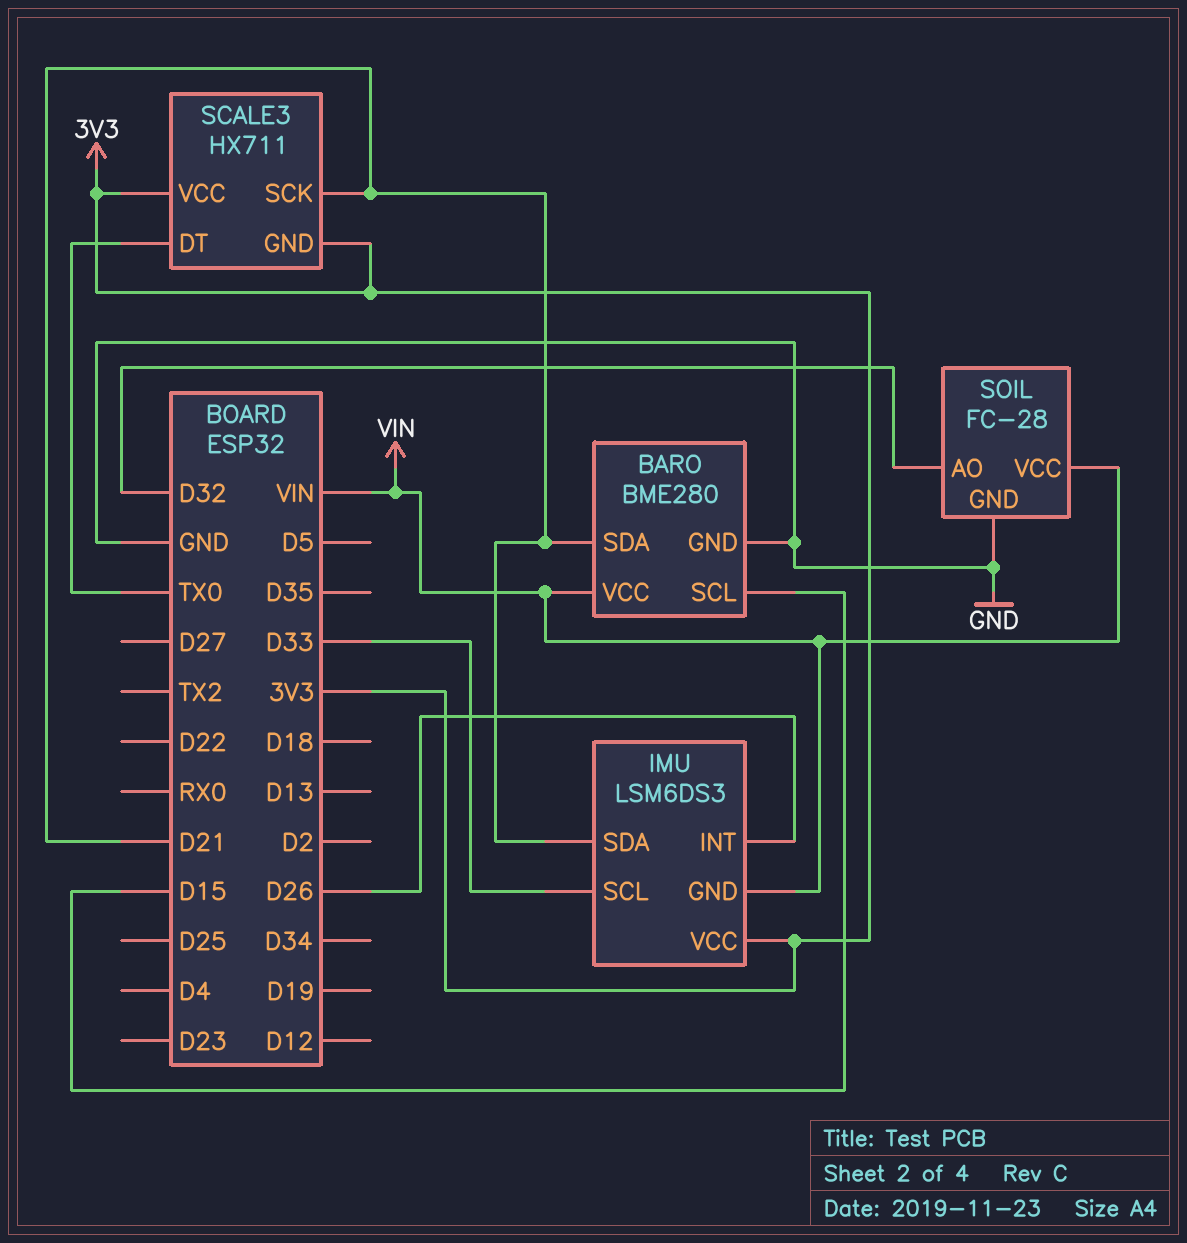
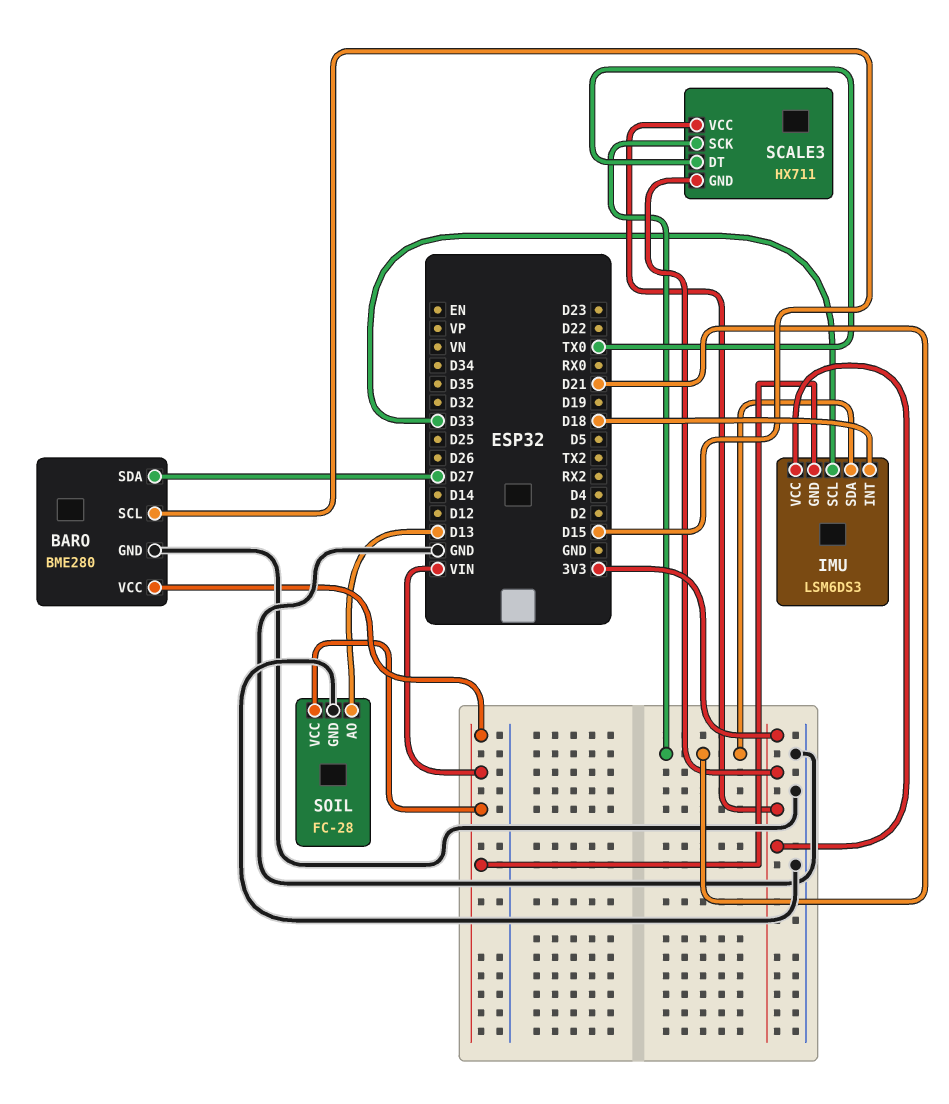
BARO pin SDA: D21 -> D27
IMU pin INT: D26 -> D18
SOIL pin AO: D32 -> D13

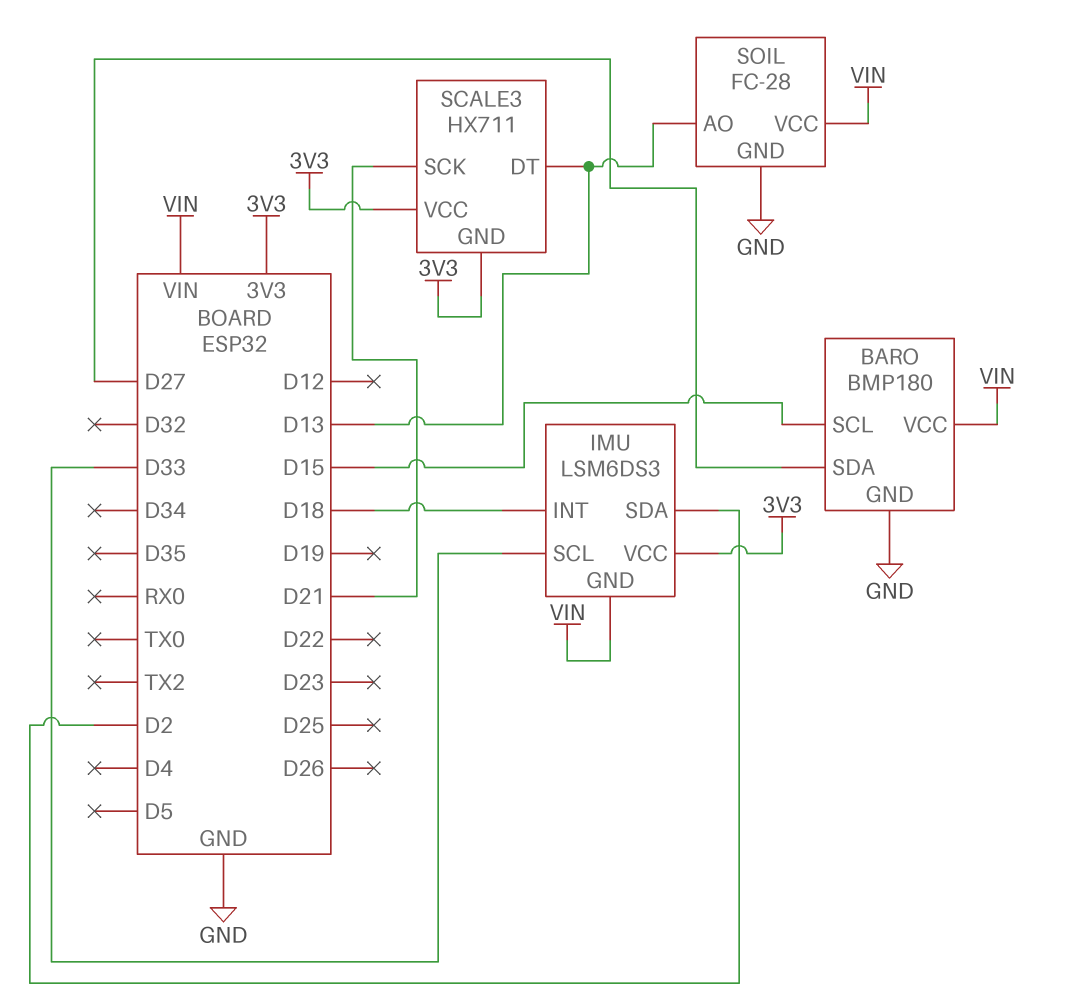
BARO: BME280 -> BMP180
IMU pin SDA: D21 -> D2
SCALE3 pin DT: TX0 -> D13

